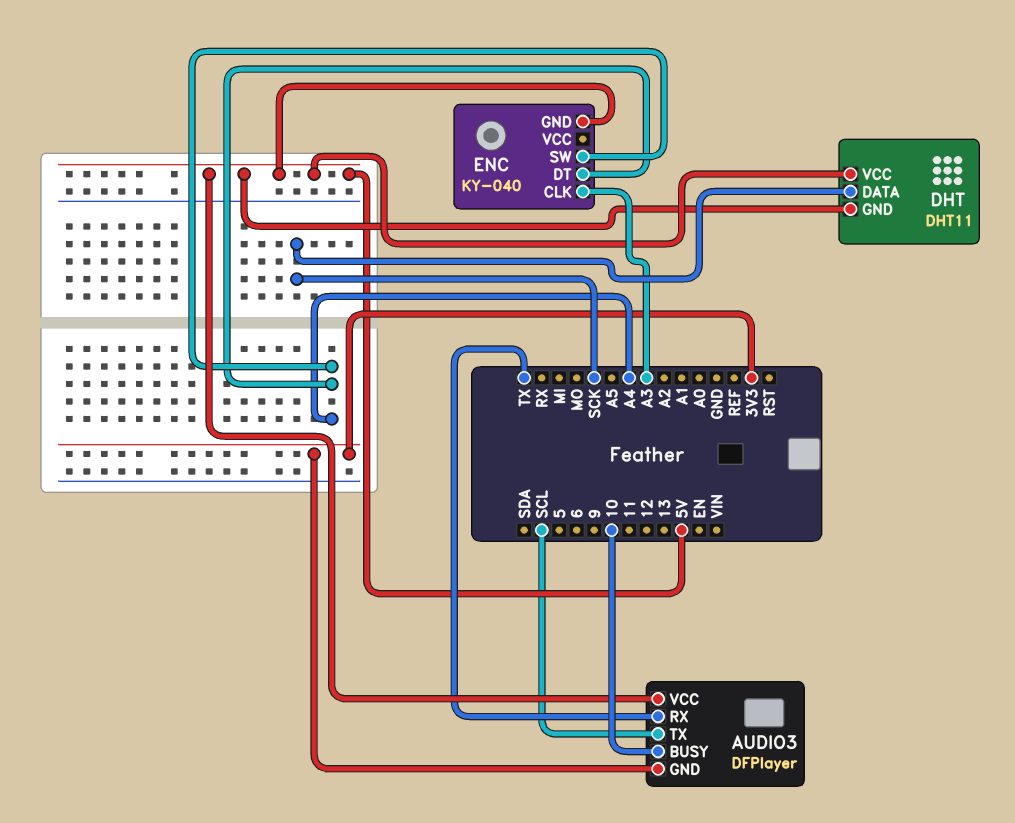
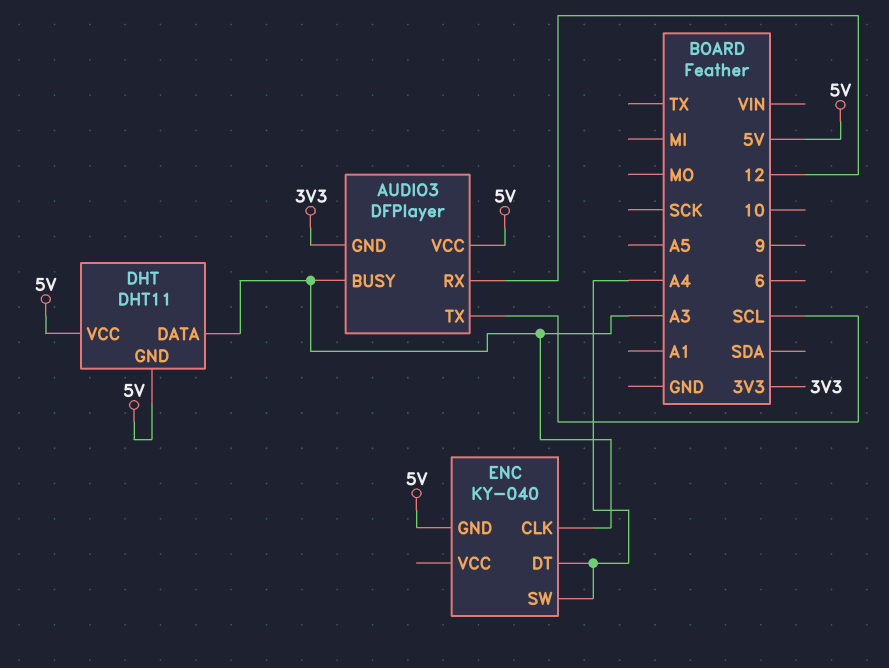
AUDIO3 pin BUSY: 10 -> A3
AUDIO3 pin RX: TX -> 12
DHT pin DATA: SCK -> A3

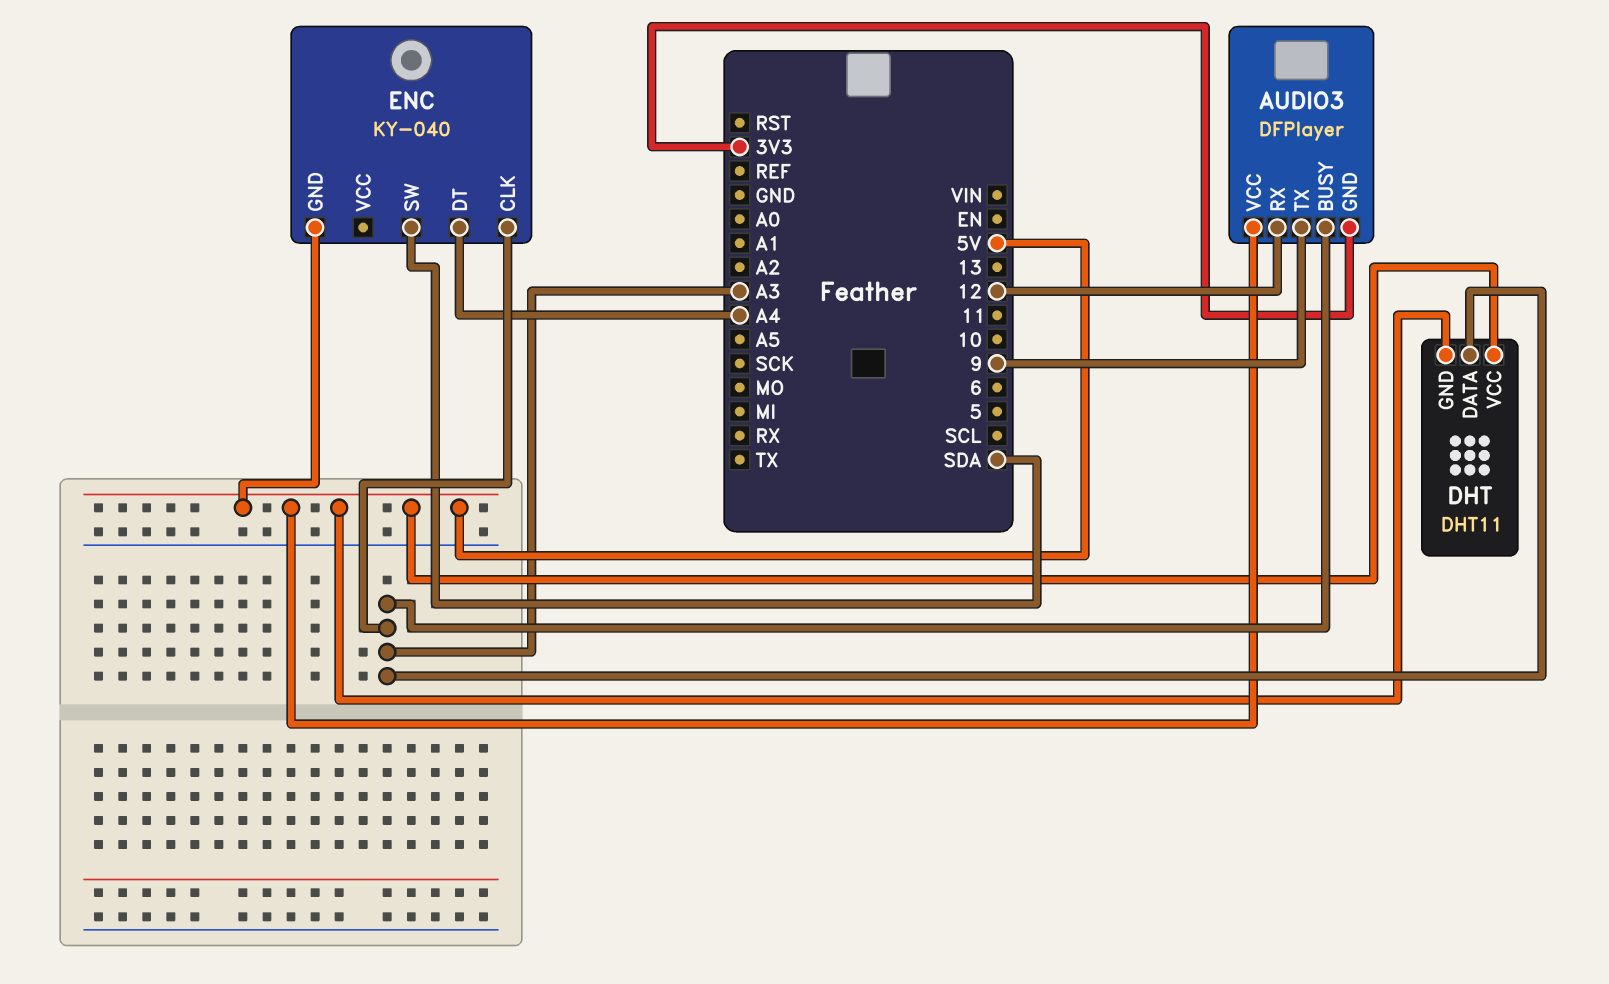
AUDIO3 pin TX: SCL -> 9
ENC pin SW: A4 -> SDA

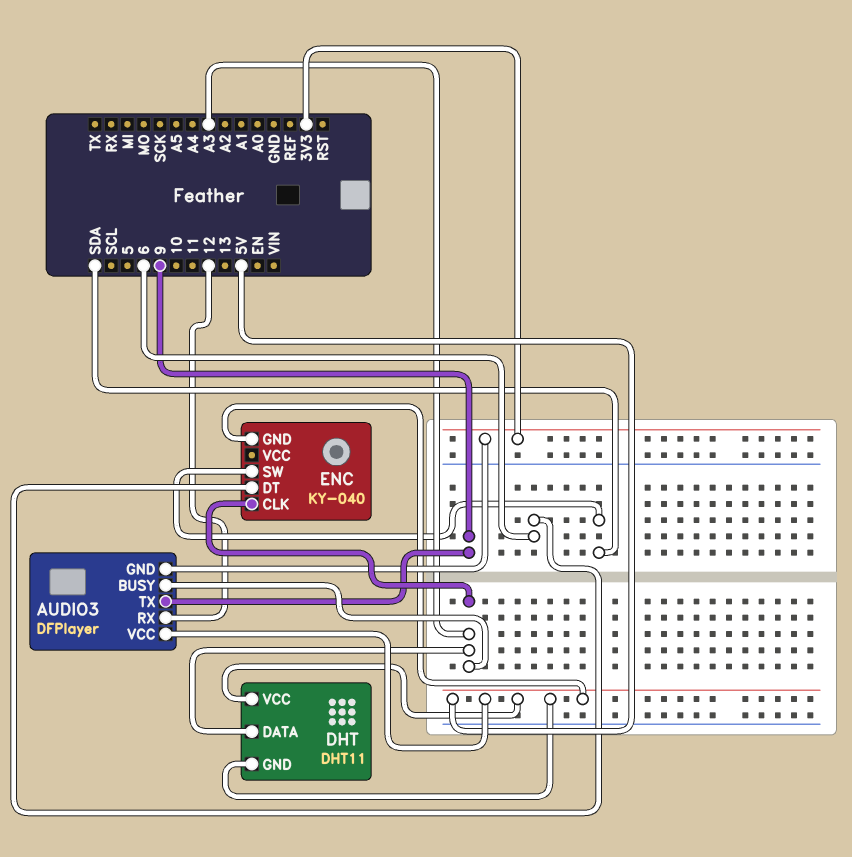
ENC pin DT: A4 -> 6

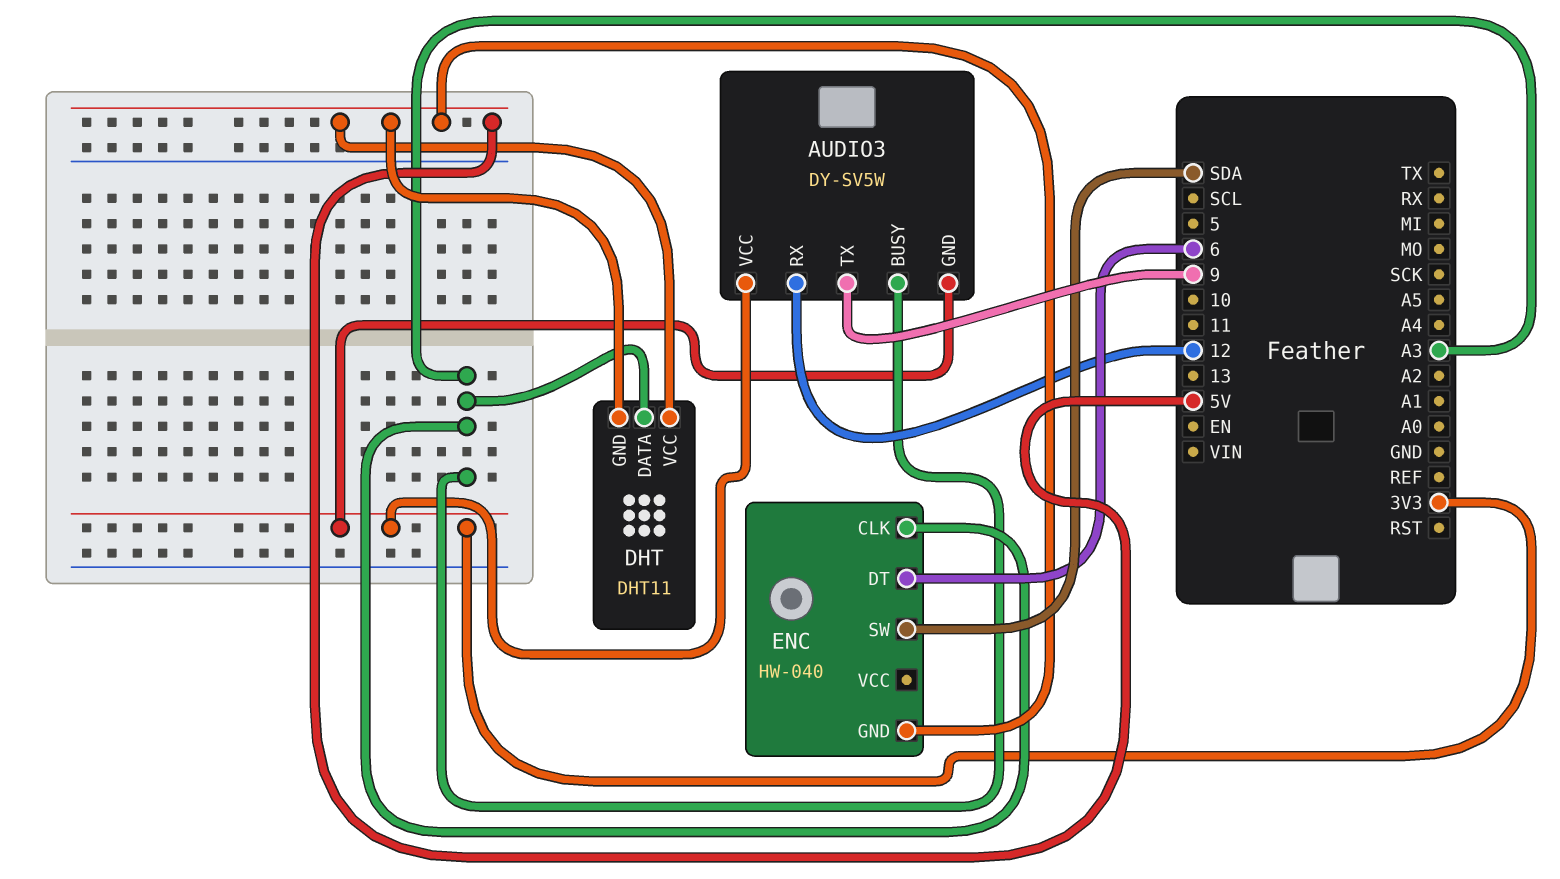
AUDIO3: DFPlayer -> DY-SV5W
AUDIO3 pin VCC: 5V -> 3V3
ENC: KY-040 -> HW-040

